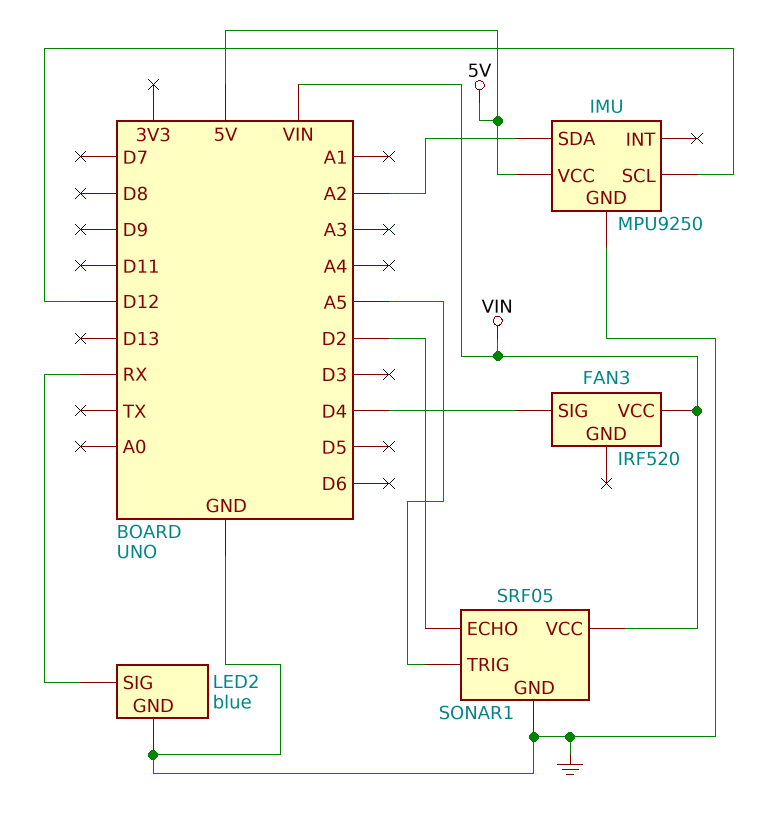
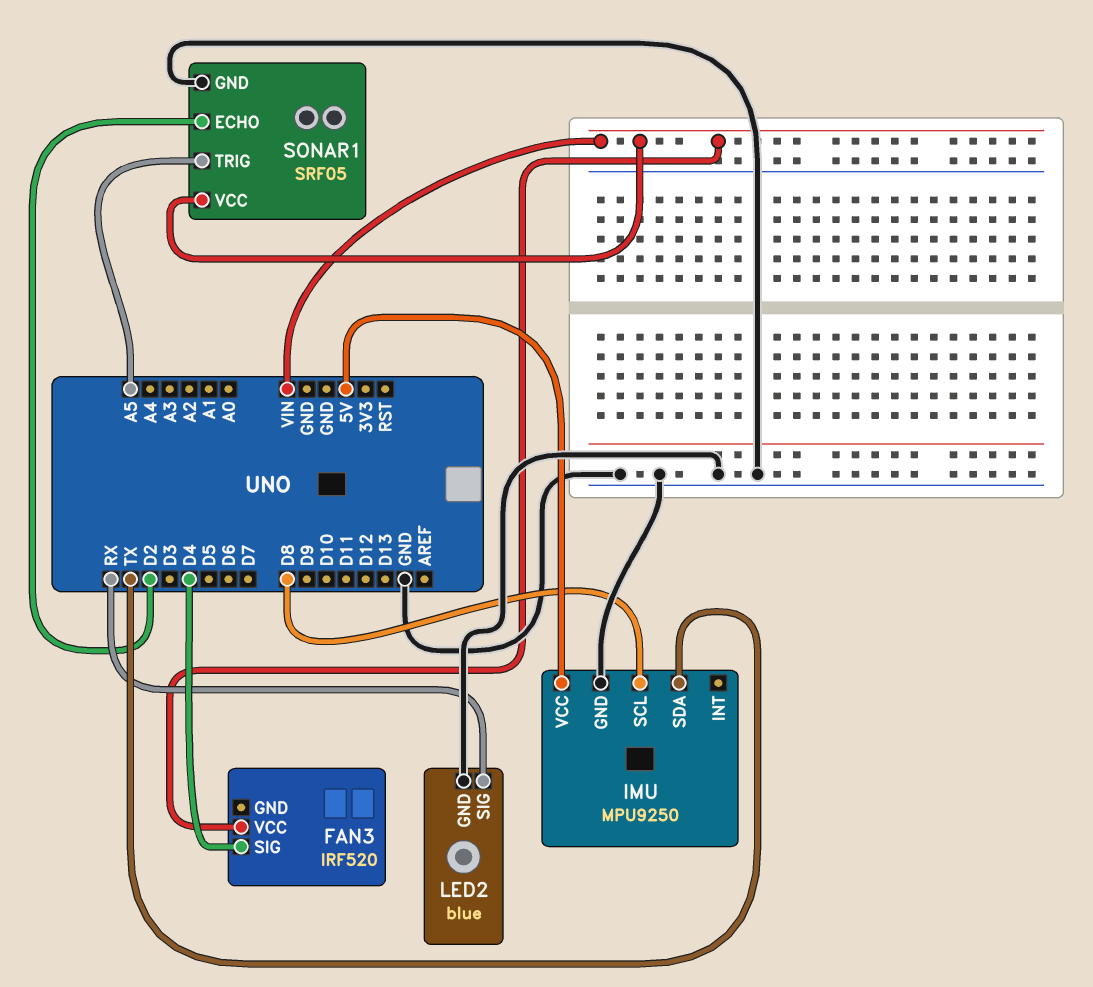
IMU pin SCL: D12 -> D8
IMU pin SDA: A2 -> TX

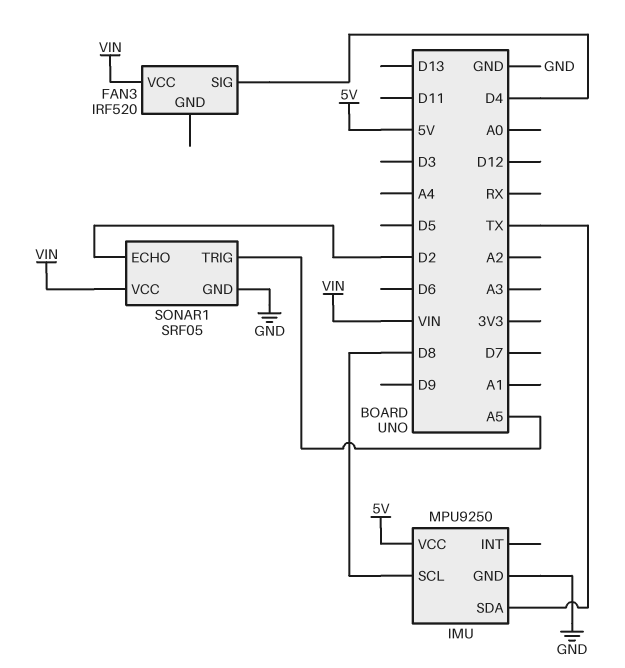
LED2: blue -> none
LED2 pin GND: GND -> none
LED2 pin SIG: RX -> none

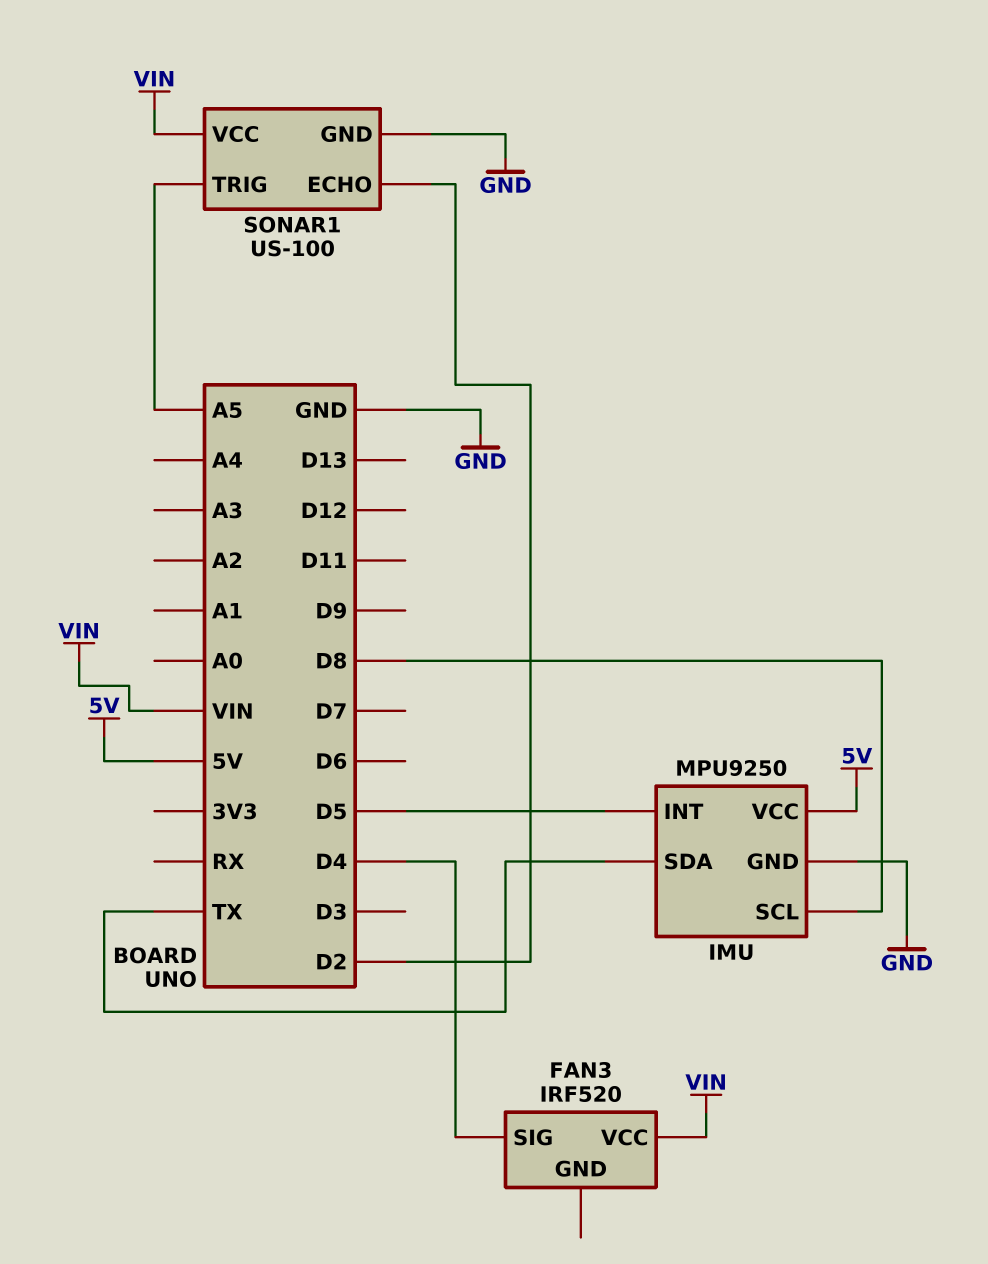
IMU pin INT: none -> D5
SONAR1: SRF05 -> US-100

